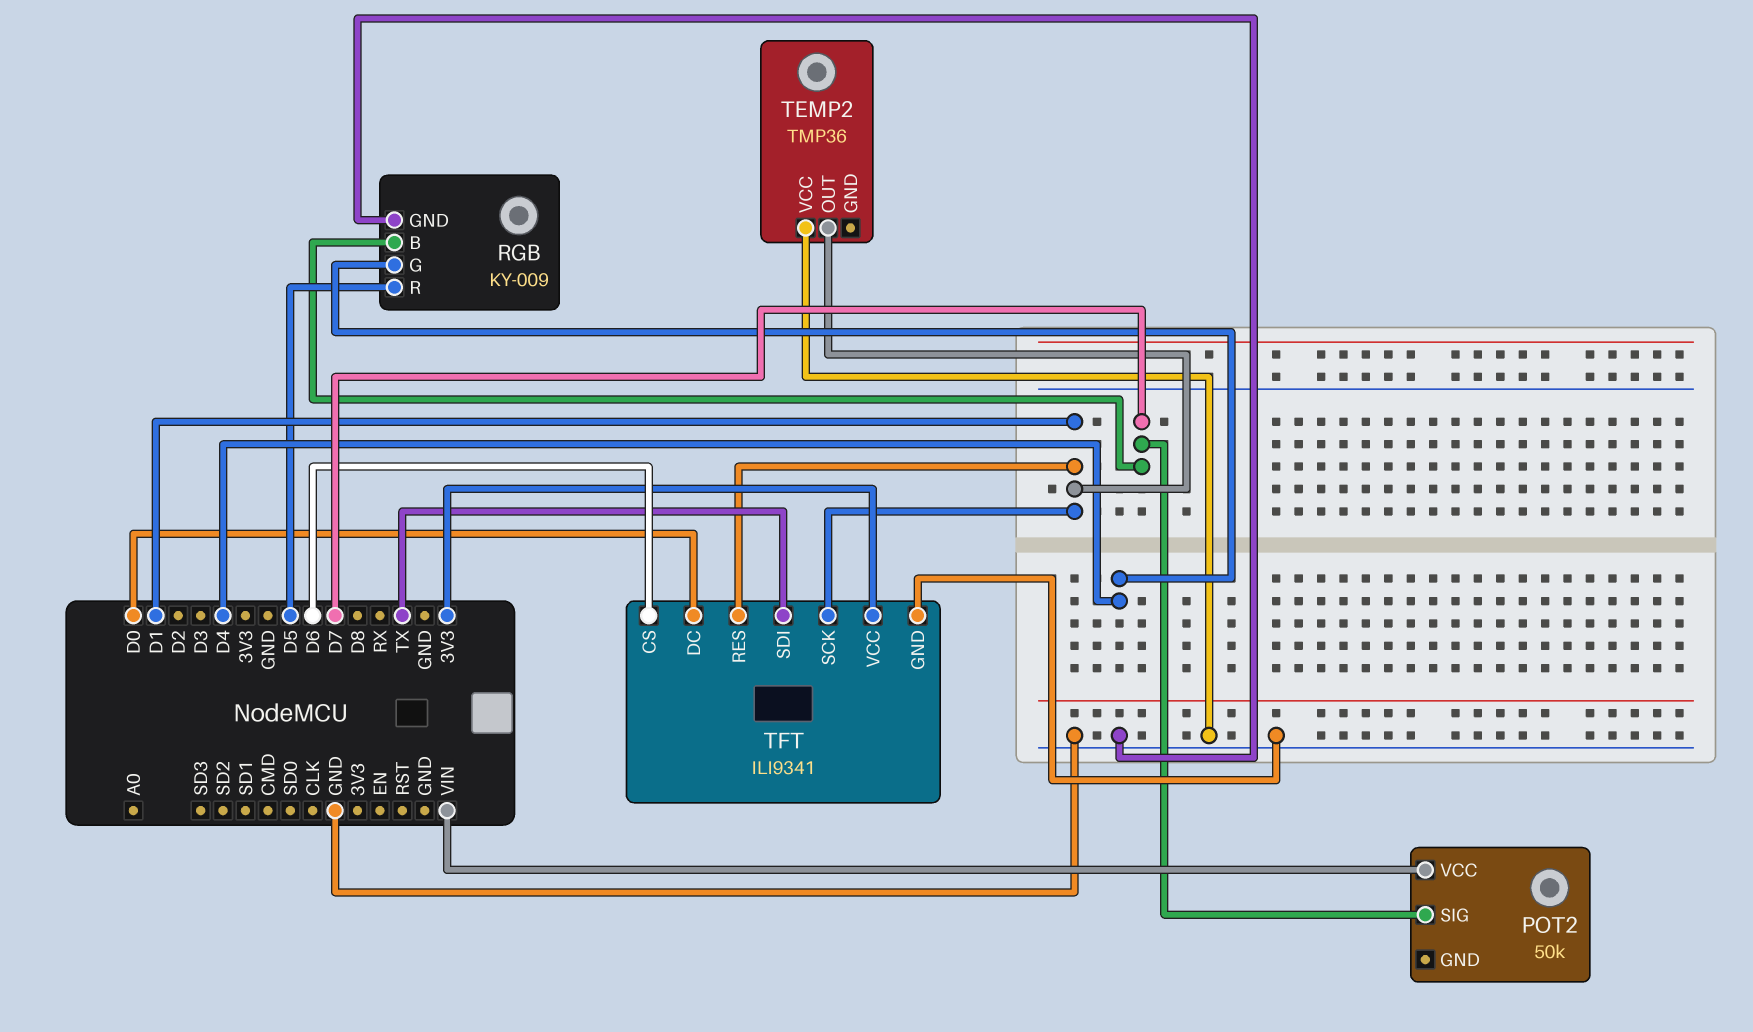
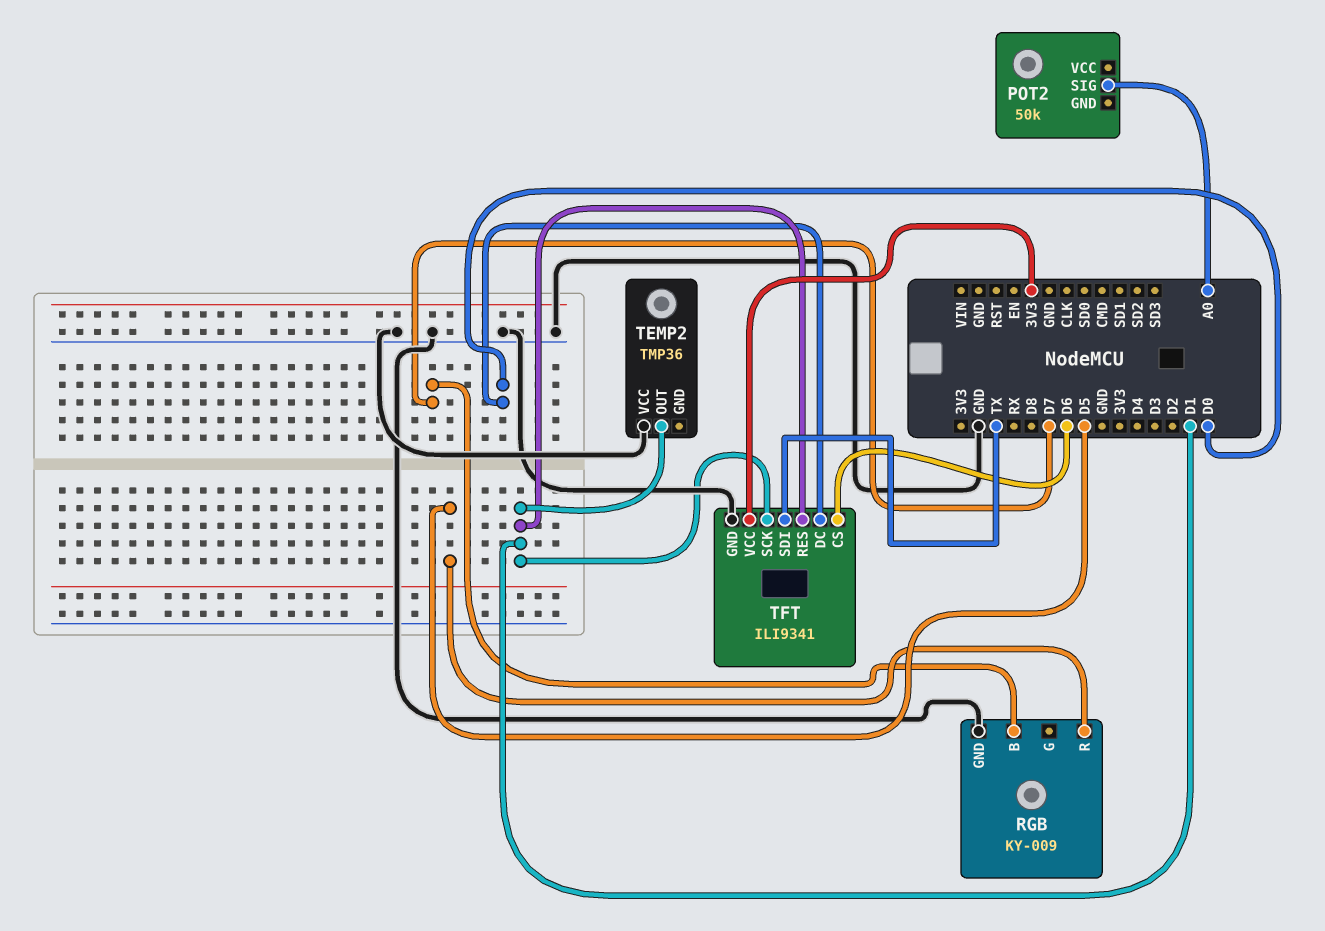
POT2 pin SIG: D7 -> A0
POT2 pin VCC: VIN -> none
RGB pin G: D4 -> none

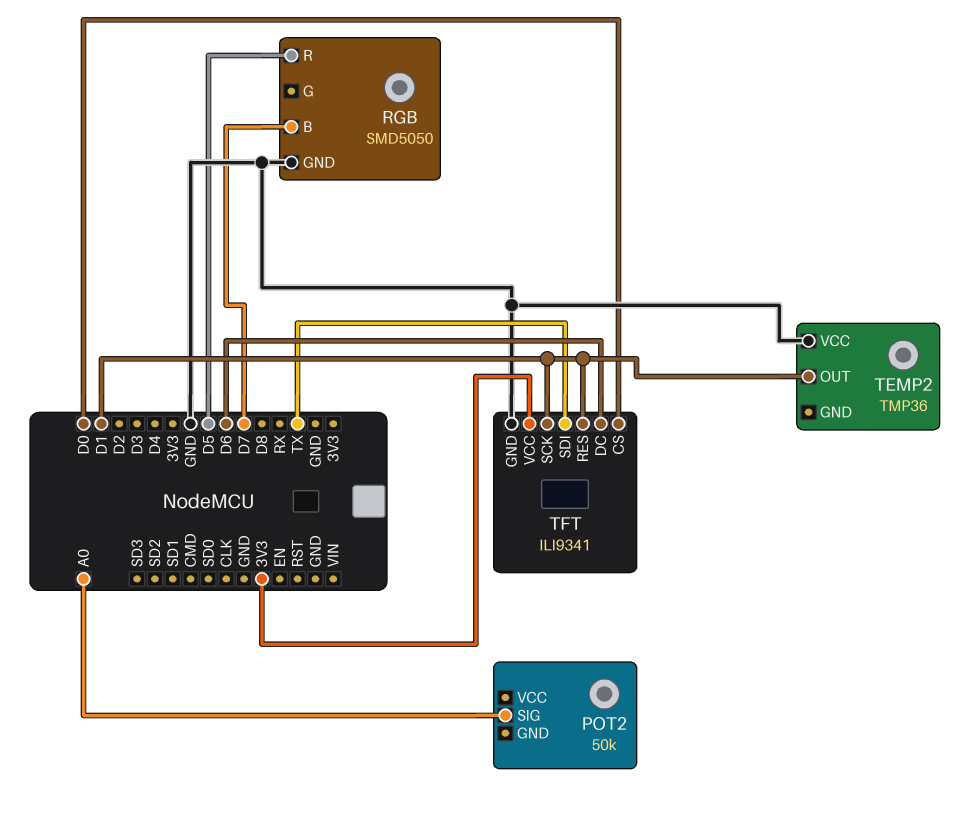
RGB: KY-009 -> SMD5050
TFT pin CS: D6 -> D0
TFT pin DC: D0 -> D6

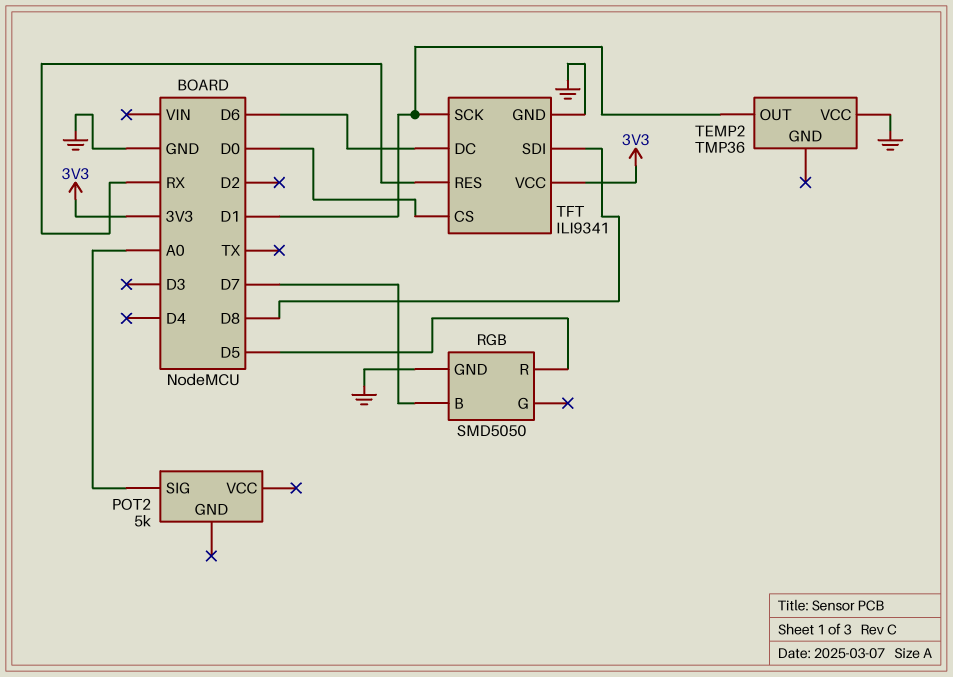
POT2: 50k -> 5k
TFT pin RES: D1 -> RX
TFT pin SDI: TX -> D8

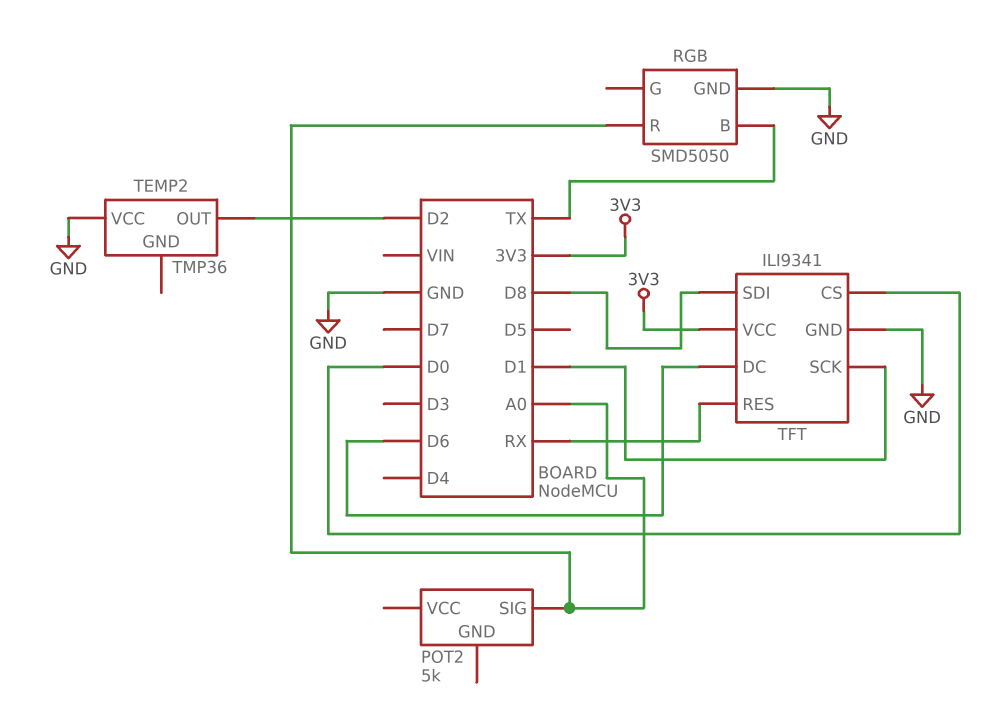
RGB pin B: D7 -> TX
RGB pin R: D5 -> A0
TEMP2 pin OUT: D1 -> D2

